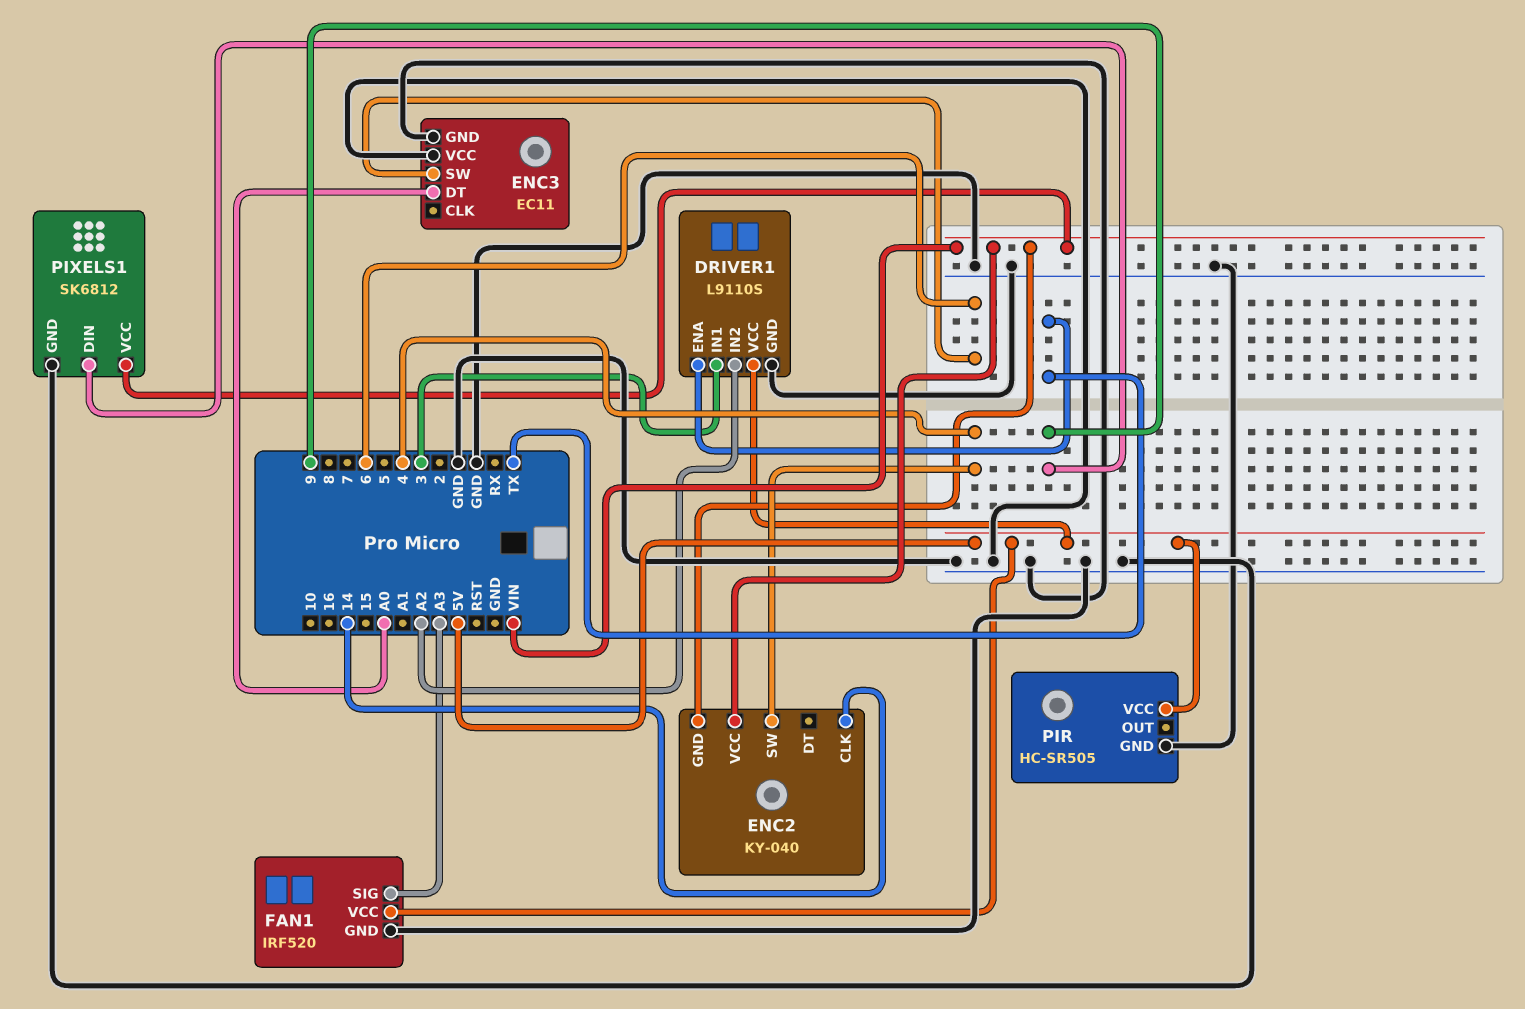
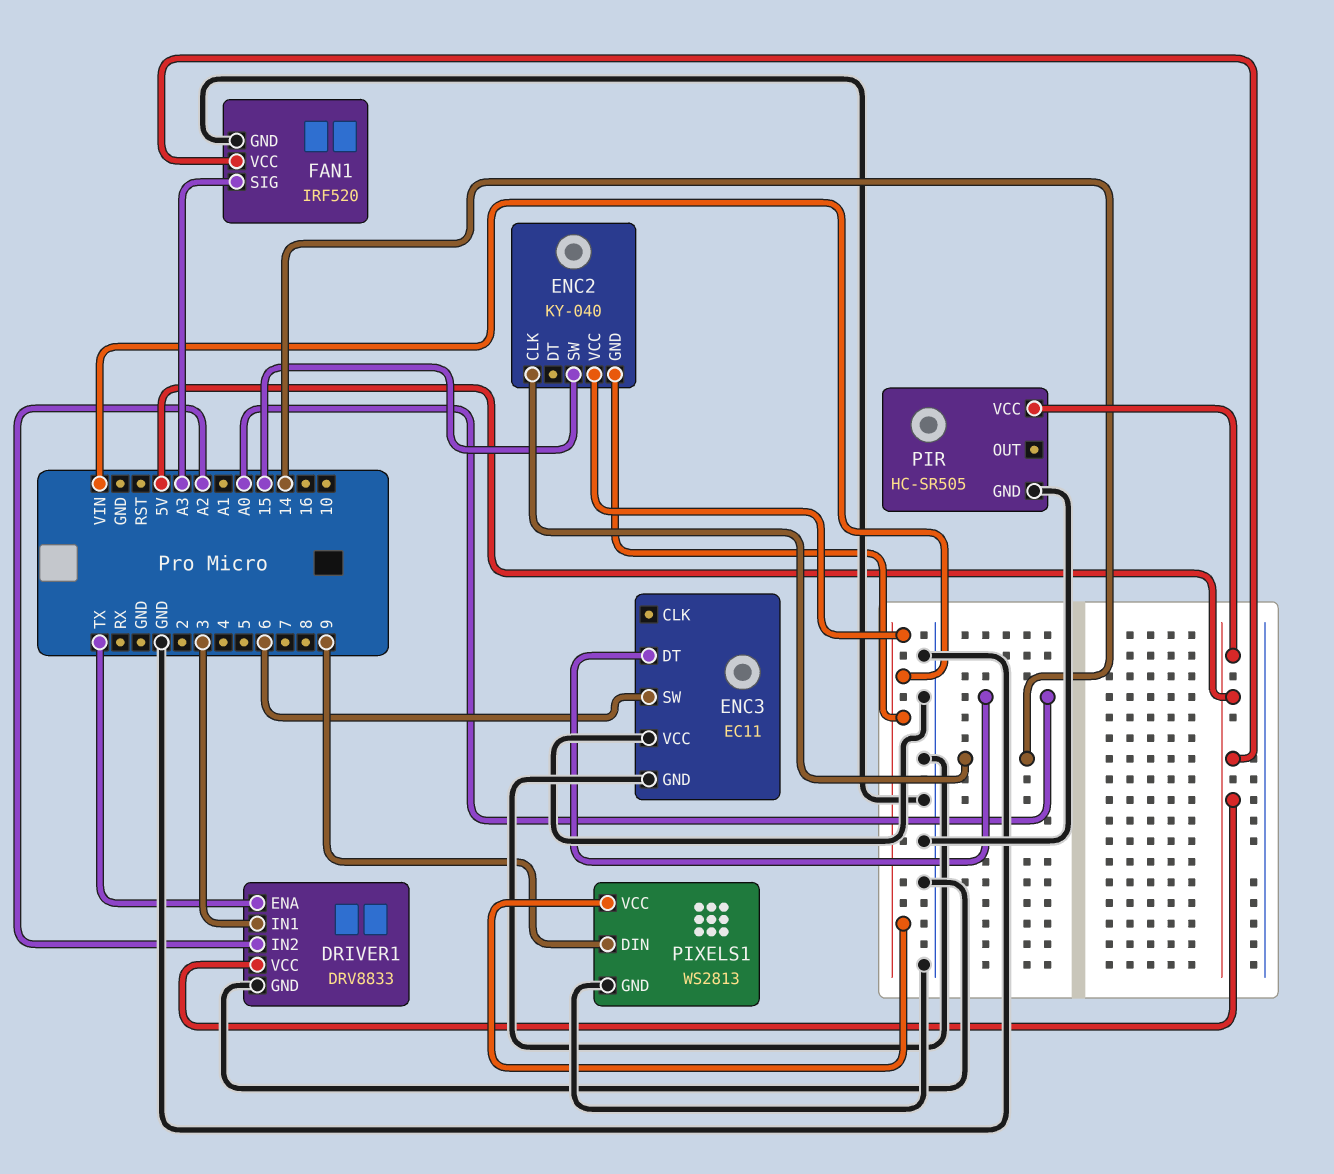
DRIVER1: L9110S -> DRV8833
ENC2 pin SW: 4 -> 15
PIXELS1: SK6812 -> WS2813

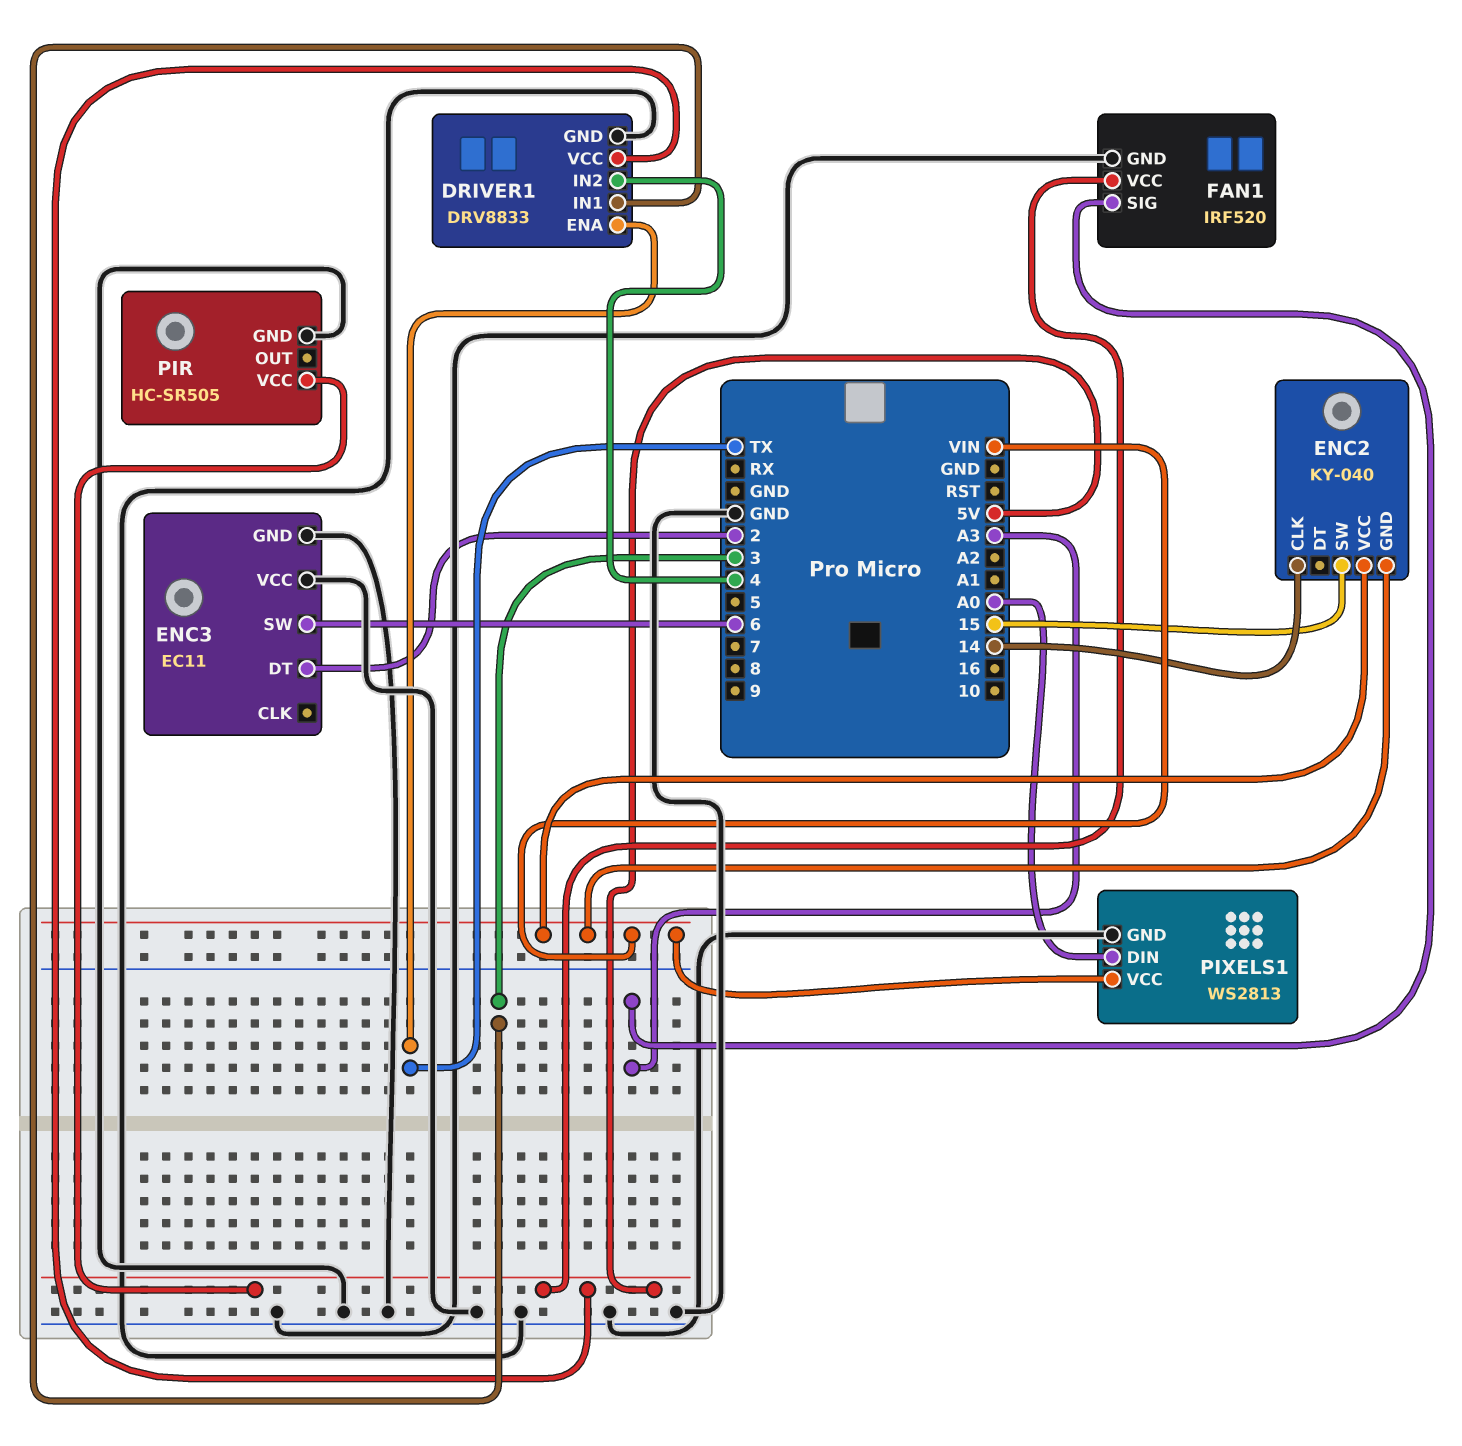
DRIVER1 pin IN2: A2 -> 4
ENC3 pin DT: A0 -> 2
PIXELS1 pin DIN: 9 -> A0

